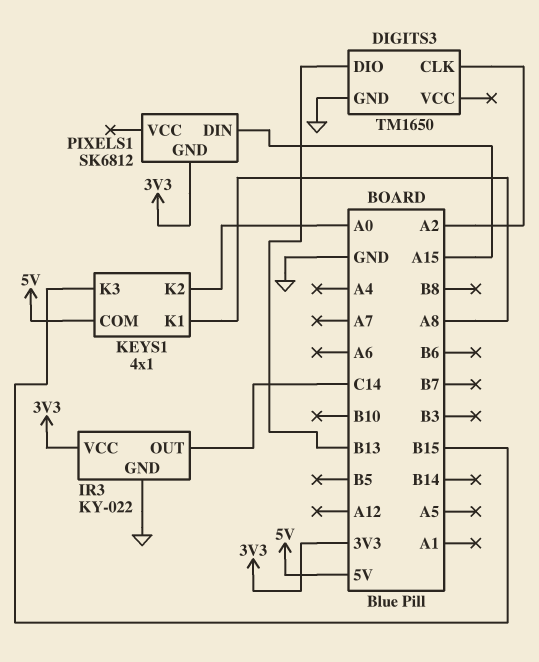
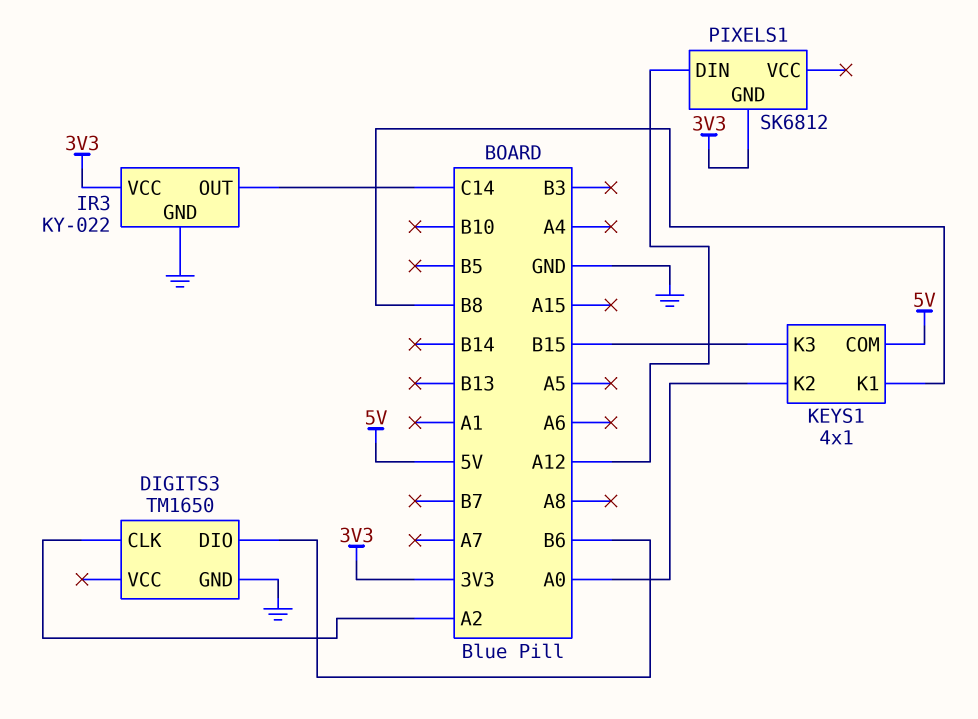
DIGITS3 pin DIO: B13 -> B6
KEYS1 pin K1: A8 -> B8
PIXELS1 pin DIN: A15 -> A12

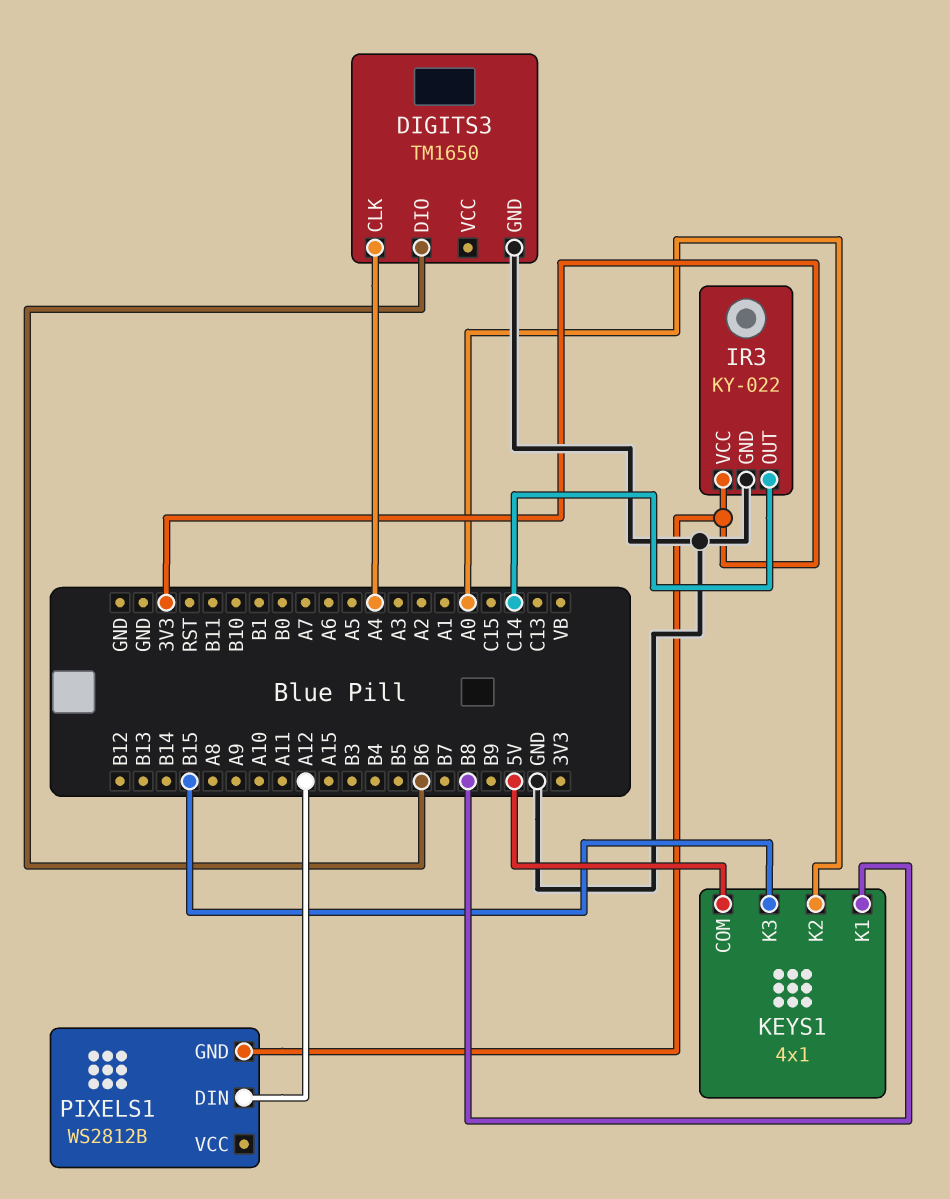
DIGITS3 pin CLK: A2 -> A4
PIXELS1: SK6812 -> WS2812B

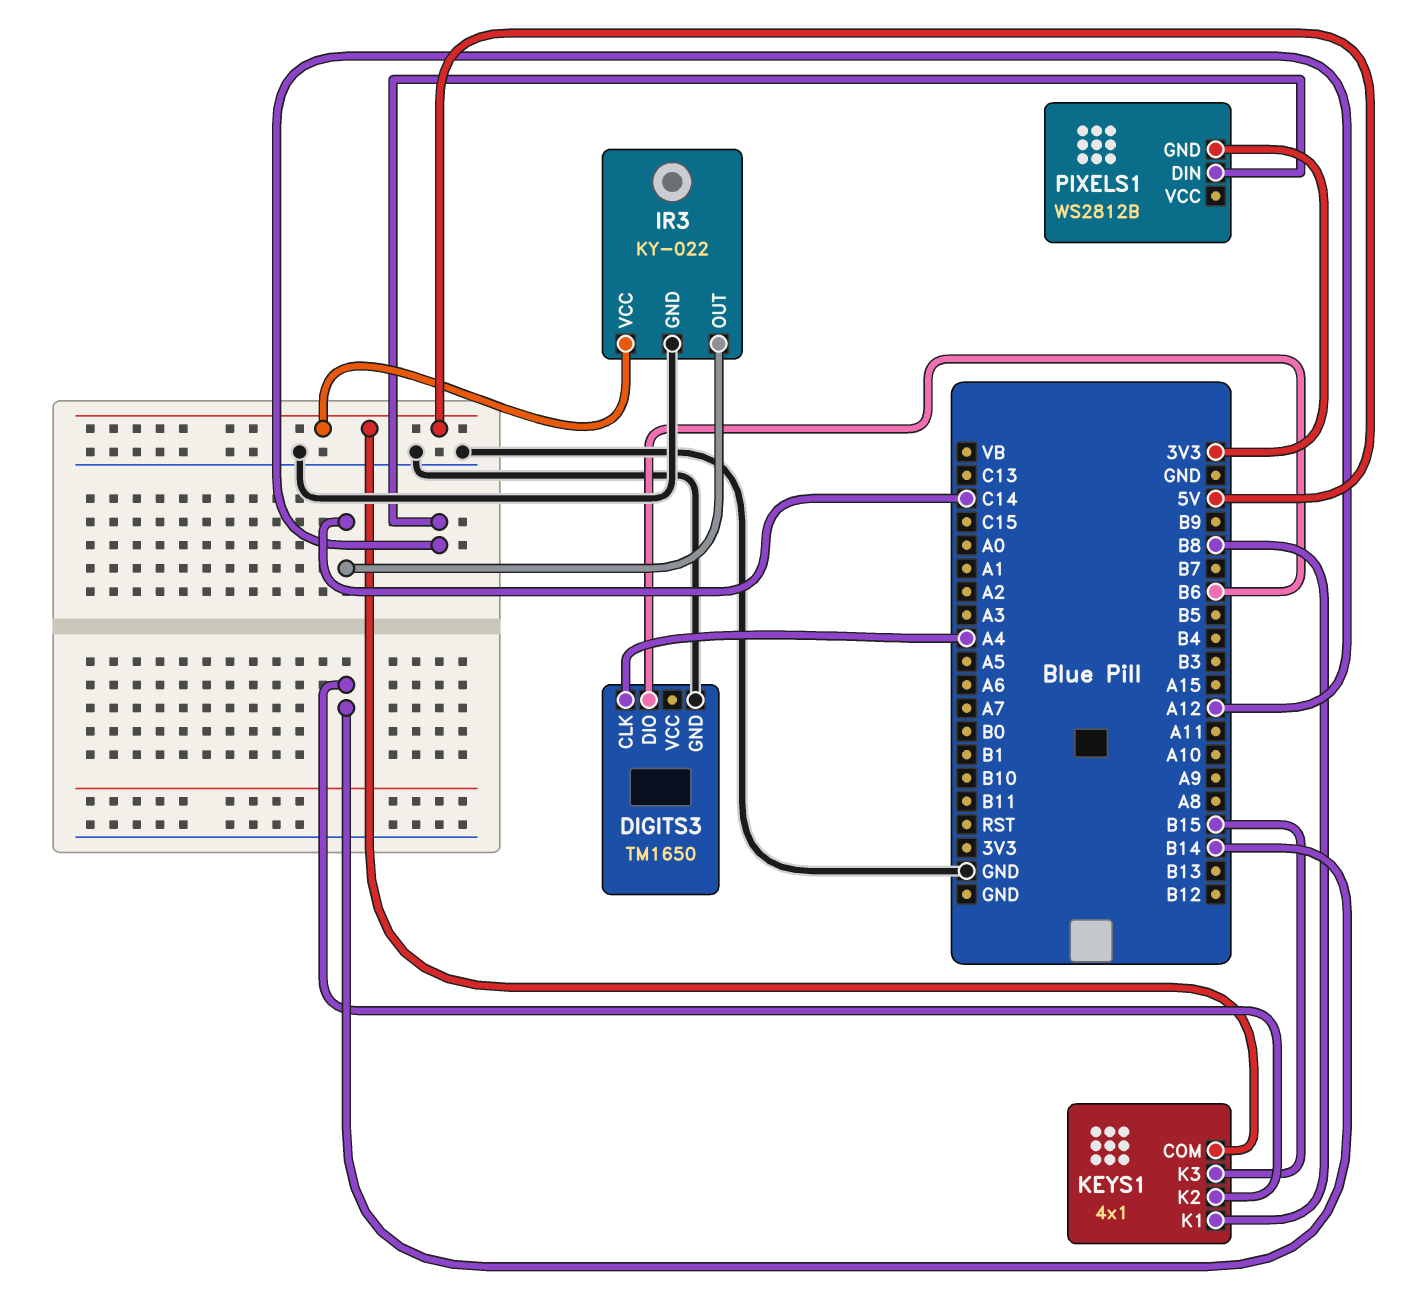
IR3 pin VCC: 3V3 -> 5V
KEYS1 pin K2: A0 -> B14

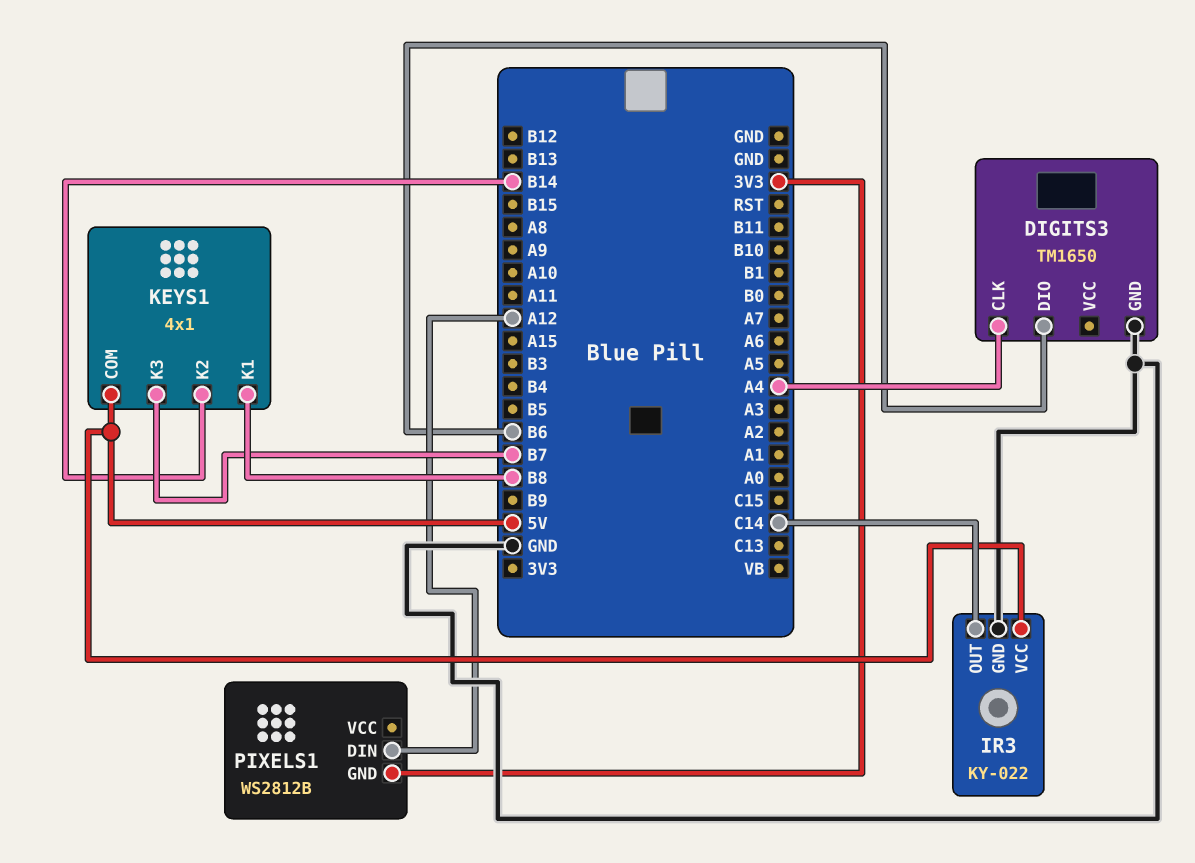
KEYS1 pin K3: B15 -> B7

